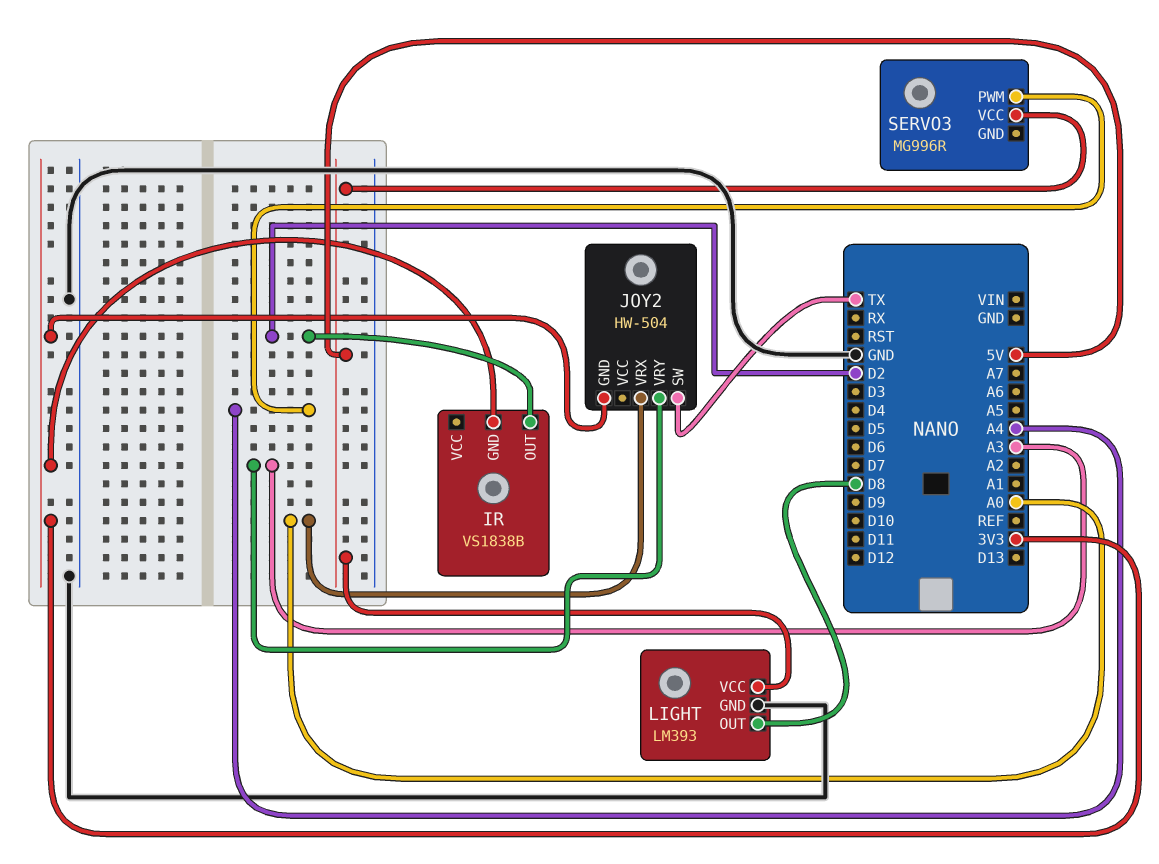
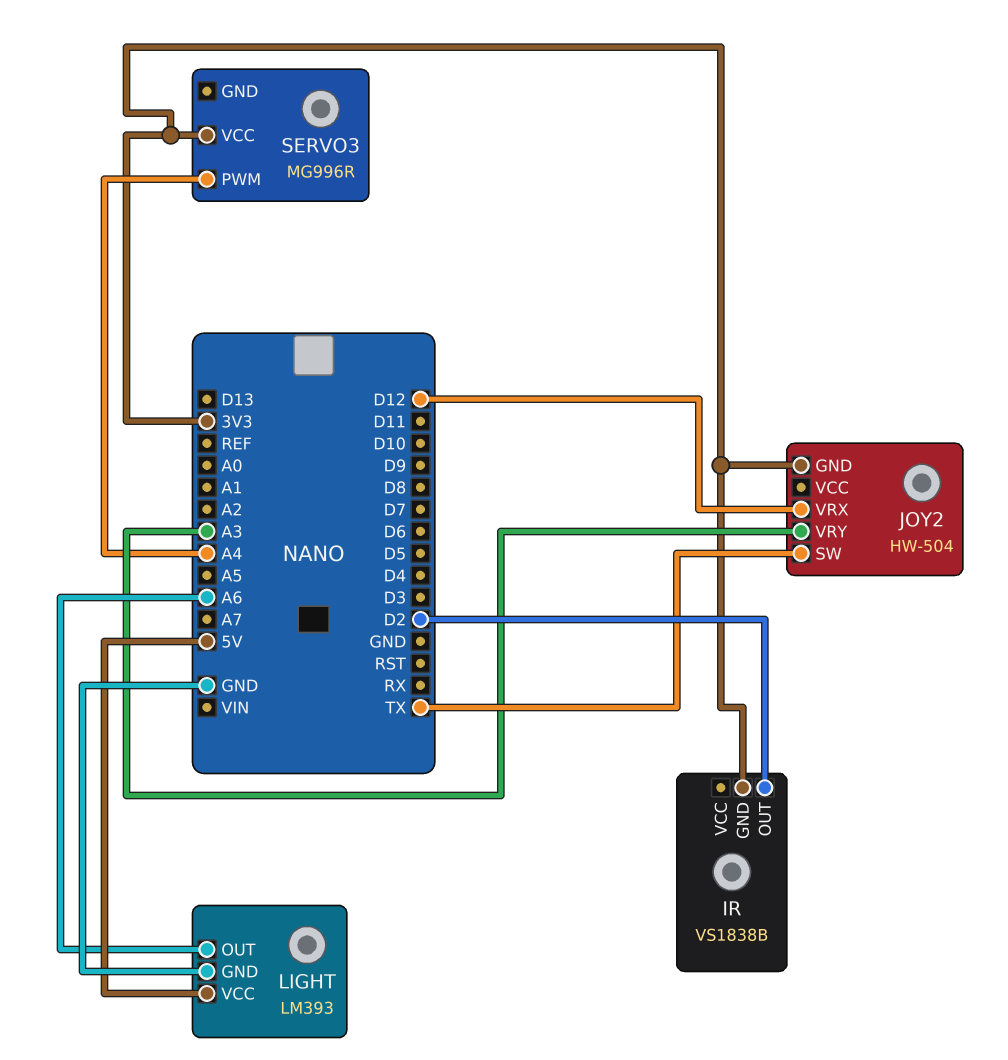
JOY2 pin VRX: A0 -> D12
LIGHT pin OUT: D8 -> A6
SERVO3 pin VCC: 5V -> 3V3

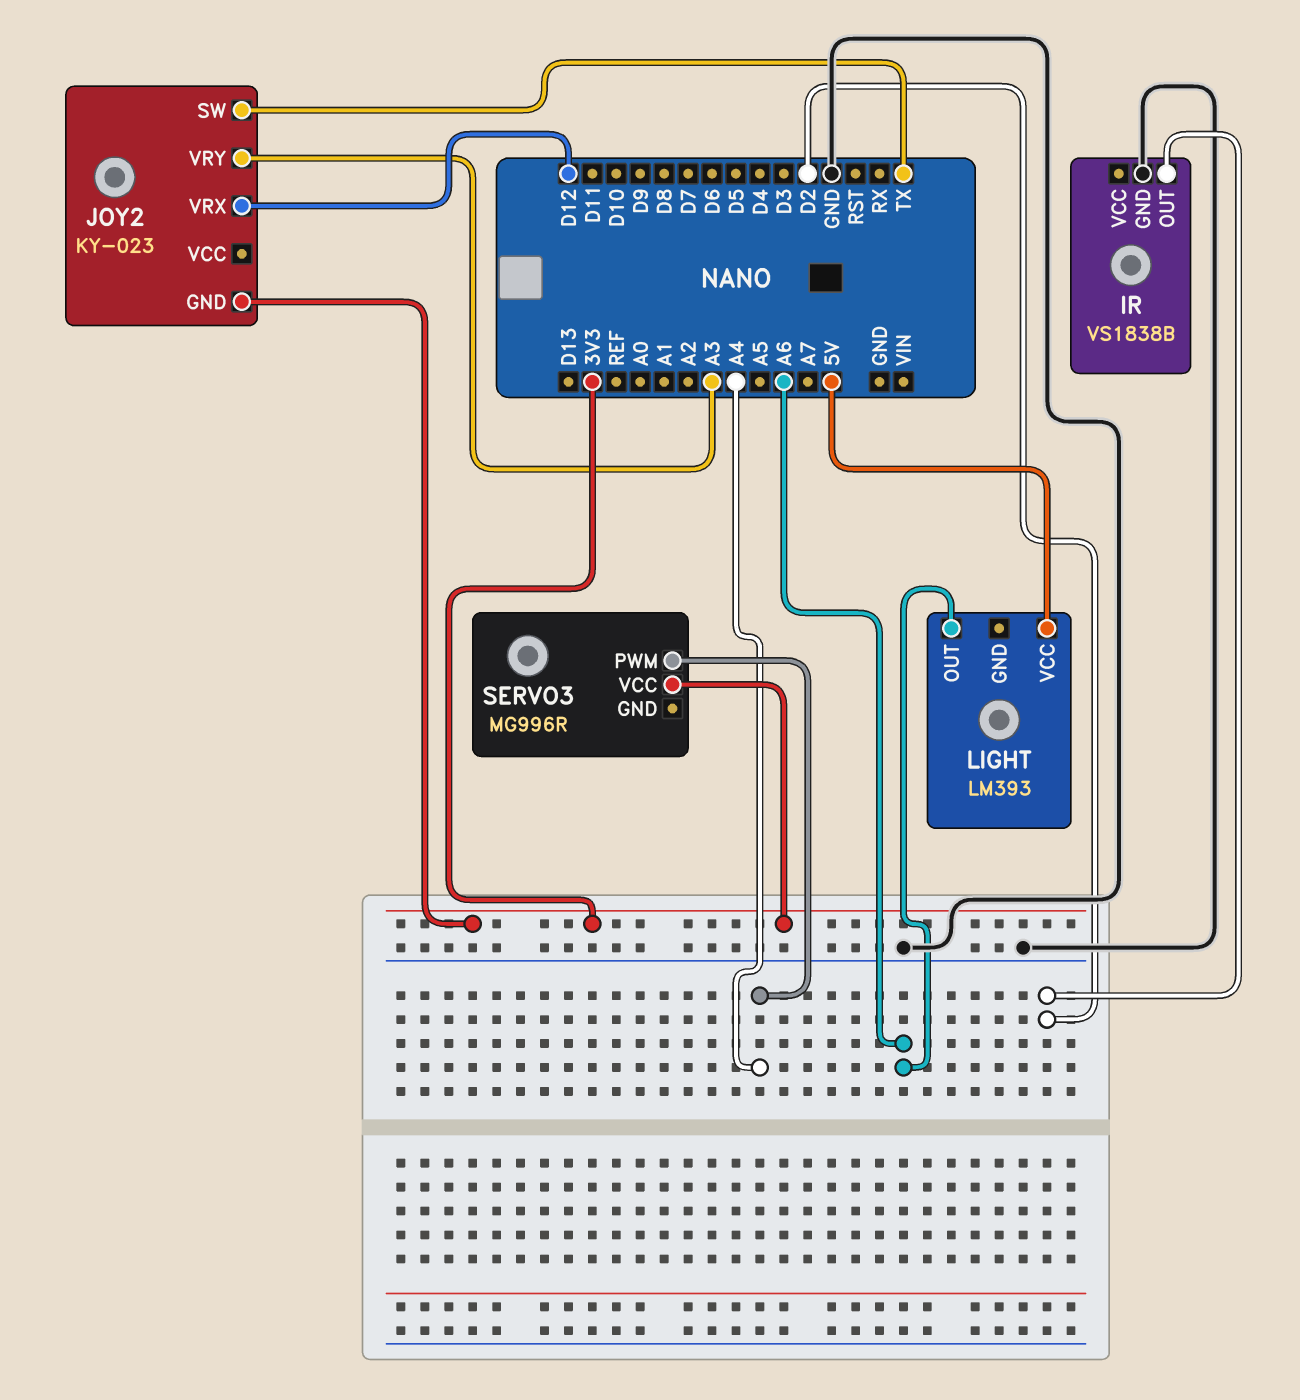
IR pin GND: 3V3 -> GND
JOY2: HW-504 -> KY-023
LIGHT pin GND: GND -> none

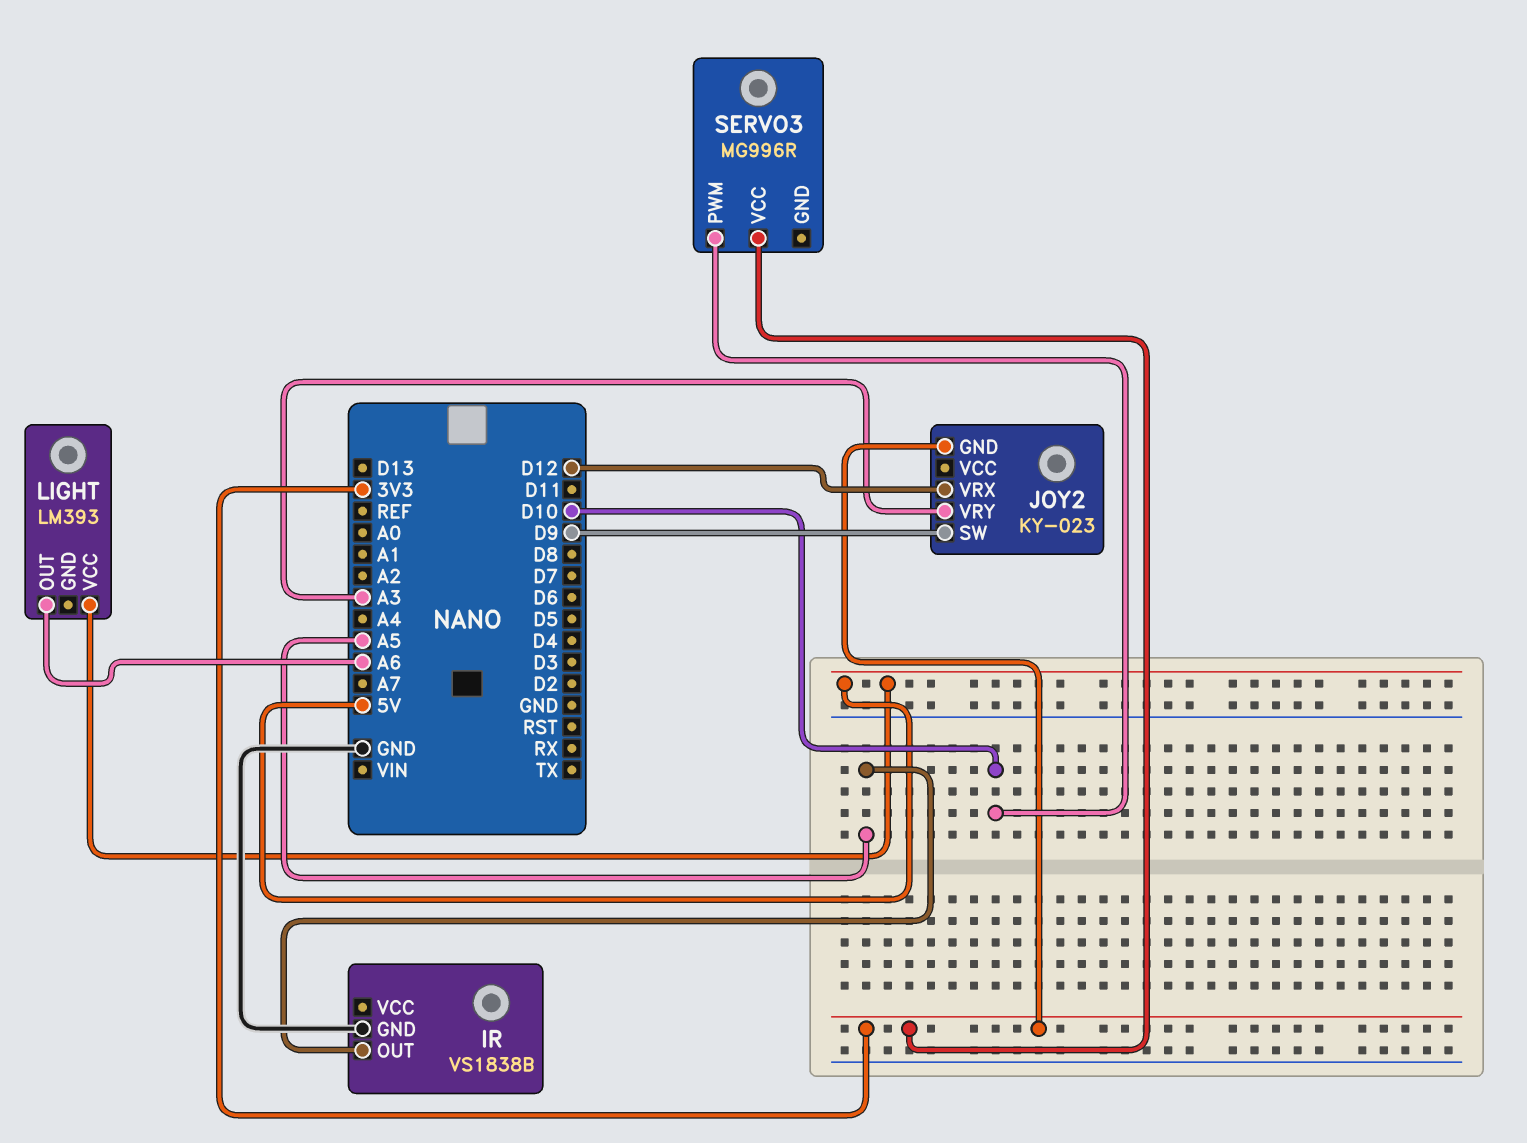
IR pin OUT: D2 -> A5
JOY2 pin SW: TX -> D9
SERVO3 pin PWM: A4 -> D10

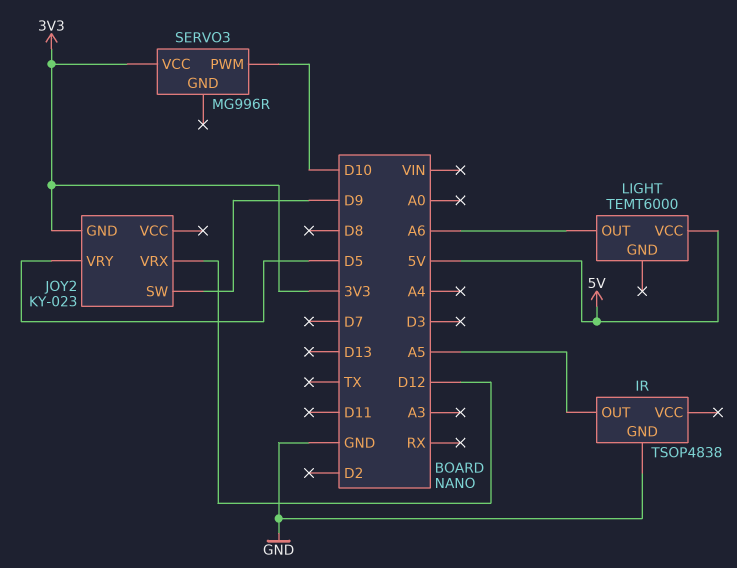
IR: VS1838B -> TSOP4838
JOY2 pin VRY: A3 -> D5
LIGHT: LM393 -> TEMT6000

